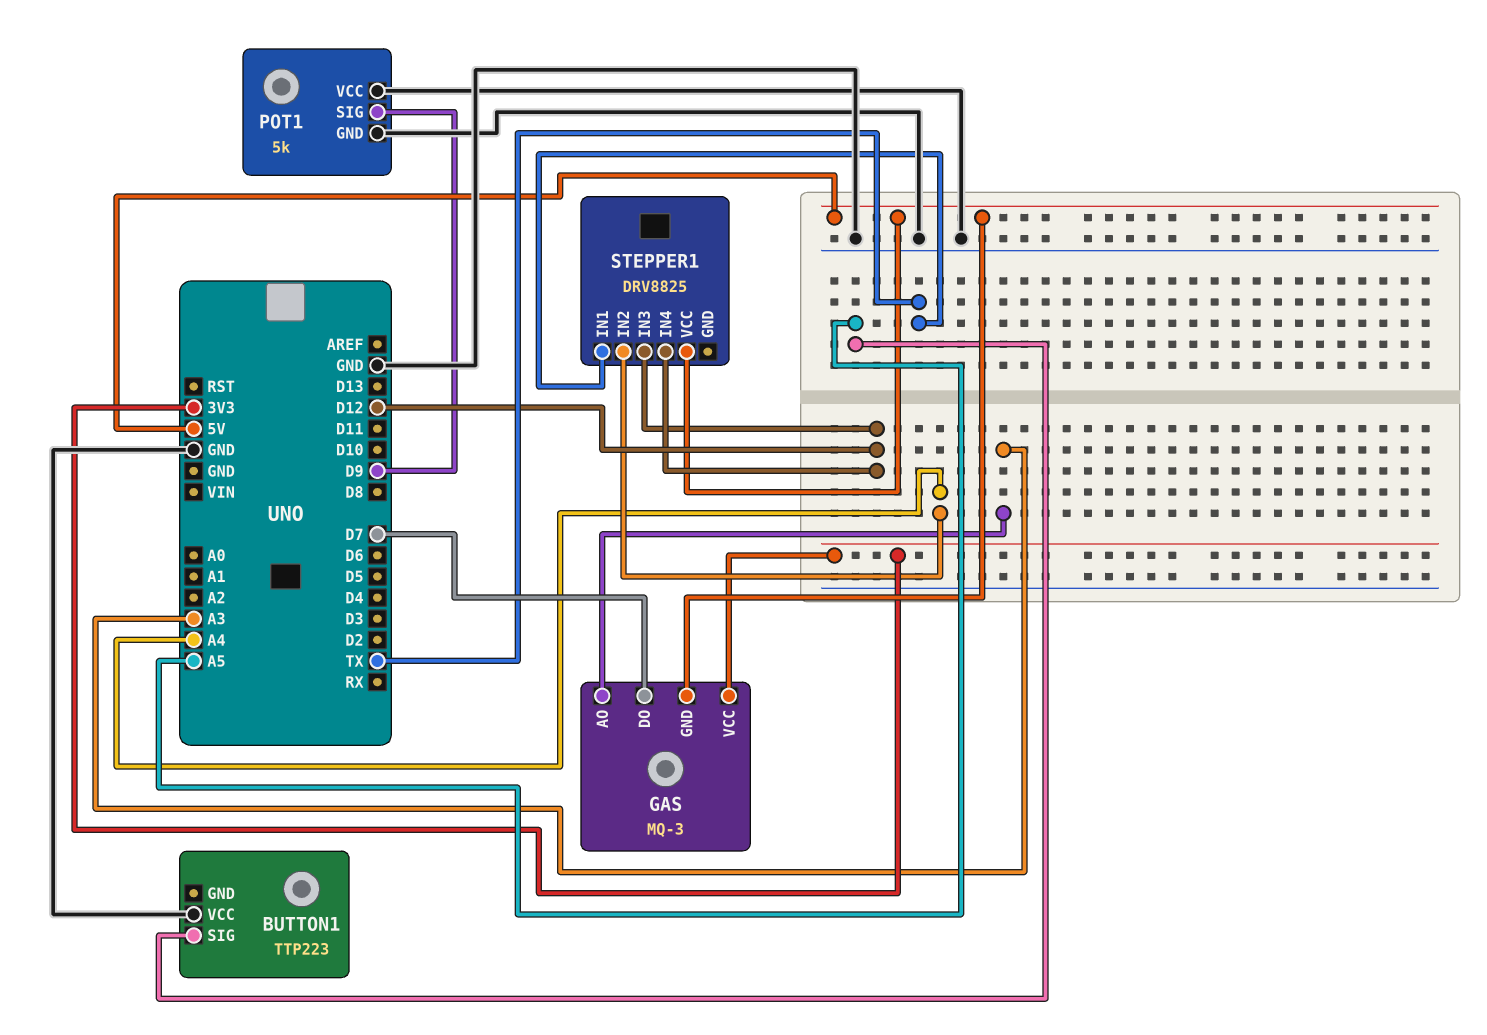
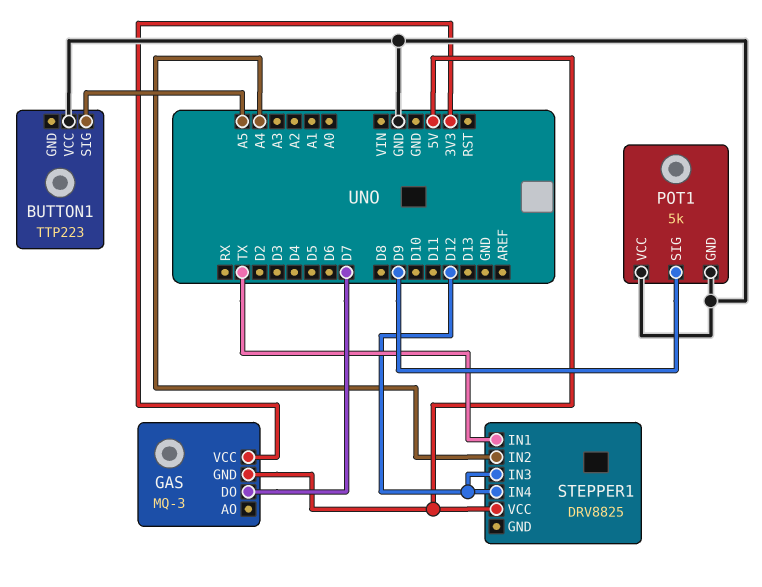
GAS pin AO: A3 -> none

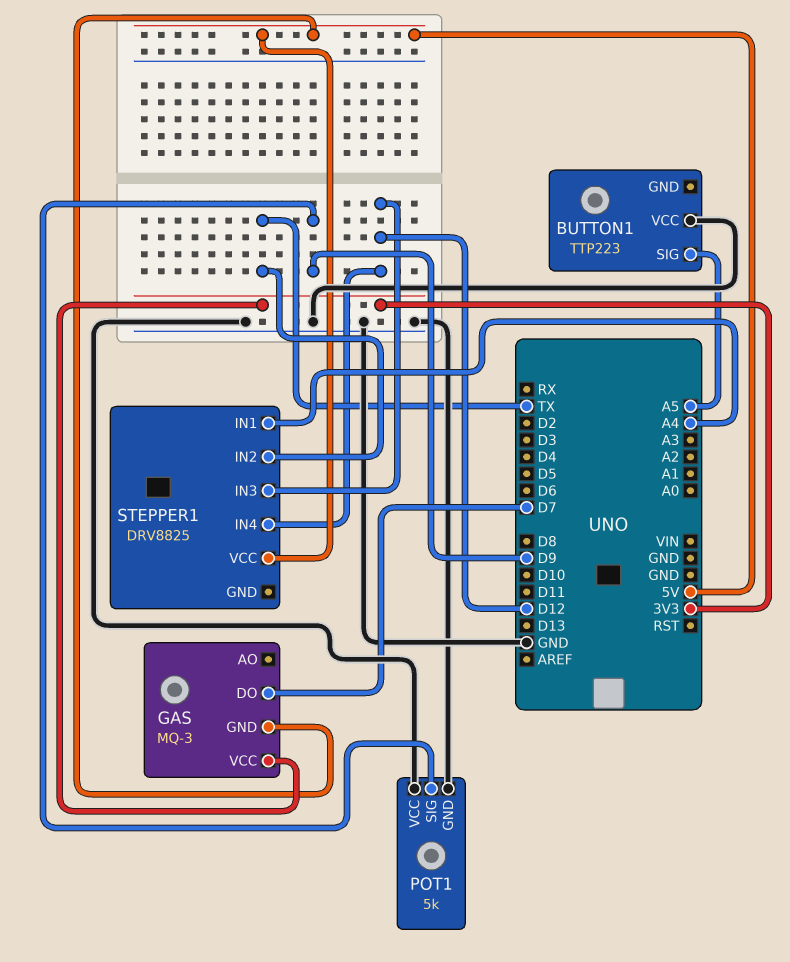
STEPPER1 pin IN1: TX -> A4
STEPPER1 pin IN2: A4 -> TX

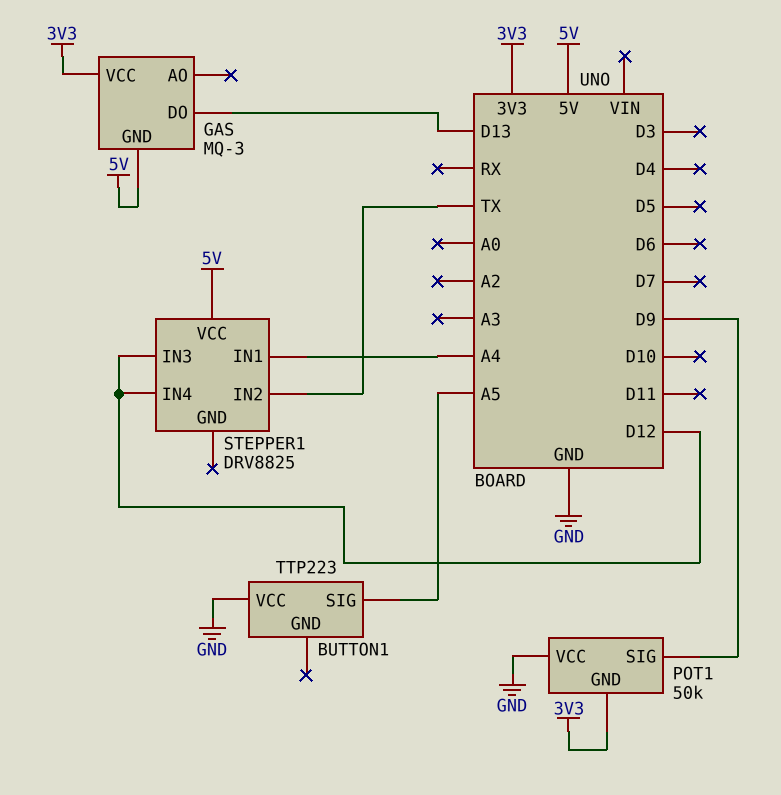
GAS pin DO: D7 -> D13
POT1: 5k -> 50k
POT1 pin GND: GND -> 3V3

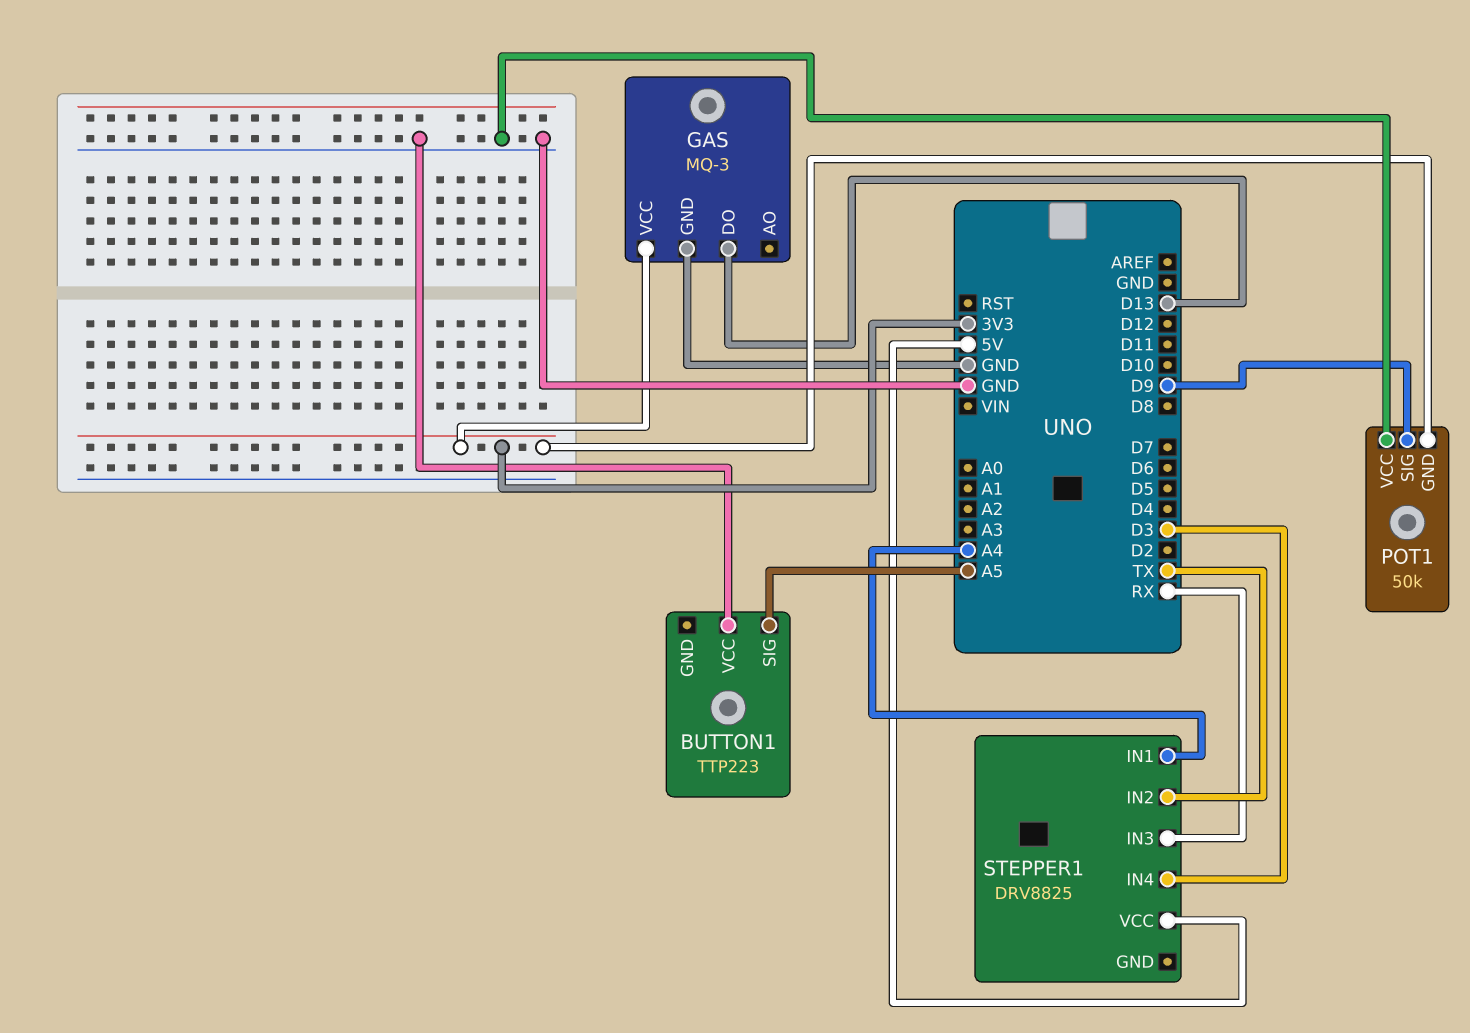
GAS pin GND: 5V -> GND
STEPPER1 pin IN3: D12 -> RX
STEPPER1 pin IN4: D12 -> D3

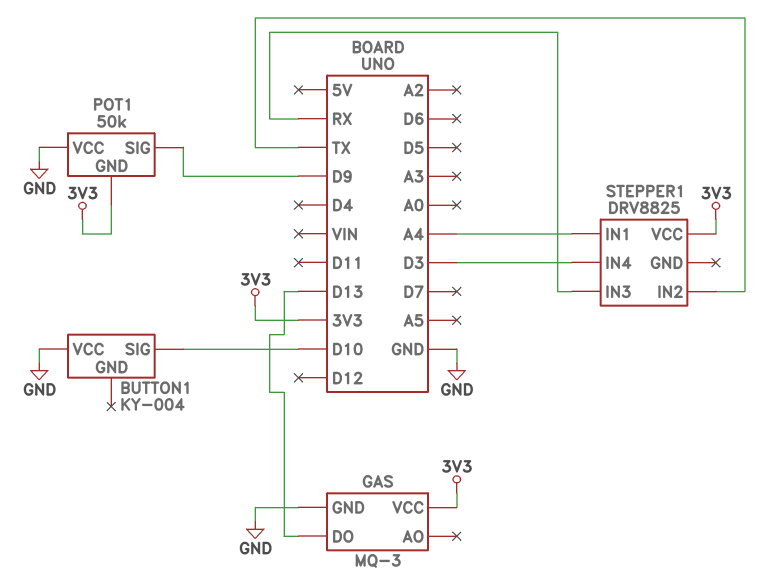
BUTTON1: TTP223 -> KY-004
BUTTON1 pin SIG: A5 -> D10
STEPPER1 pin VCC: 5V -> 3V3

